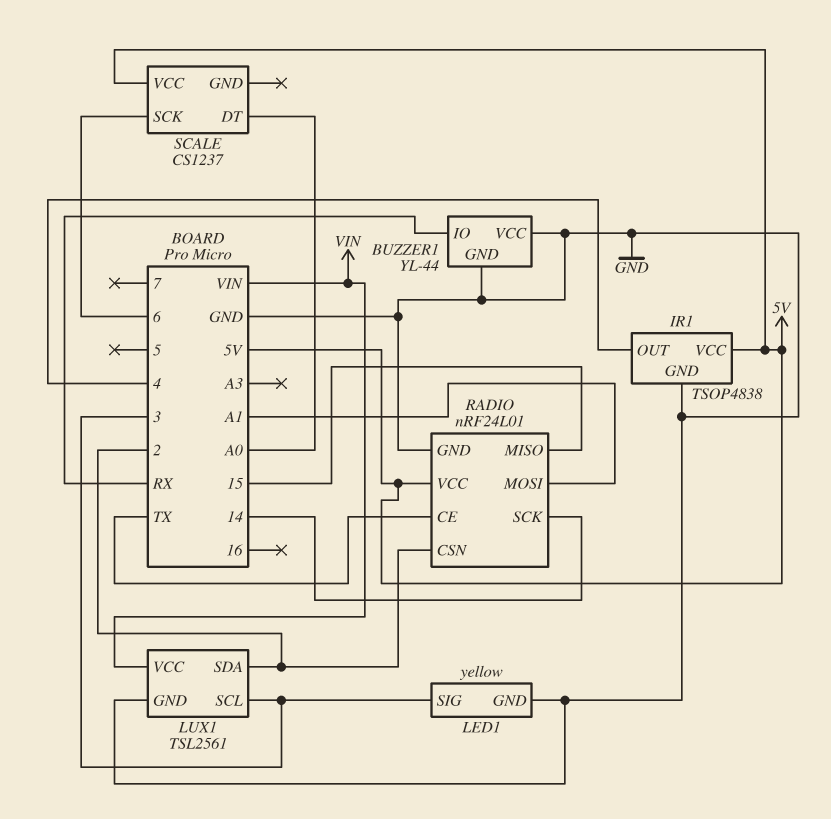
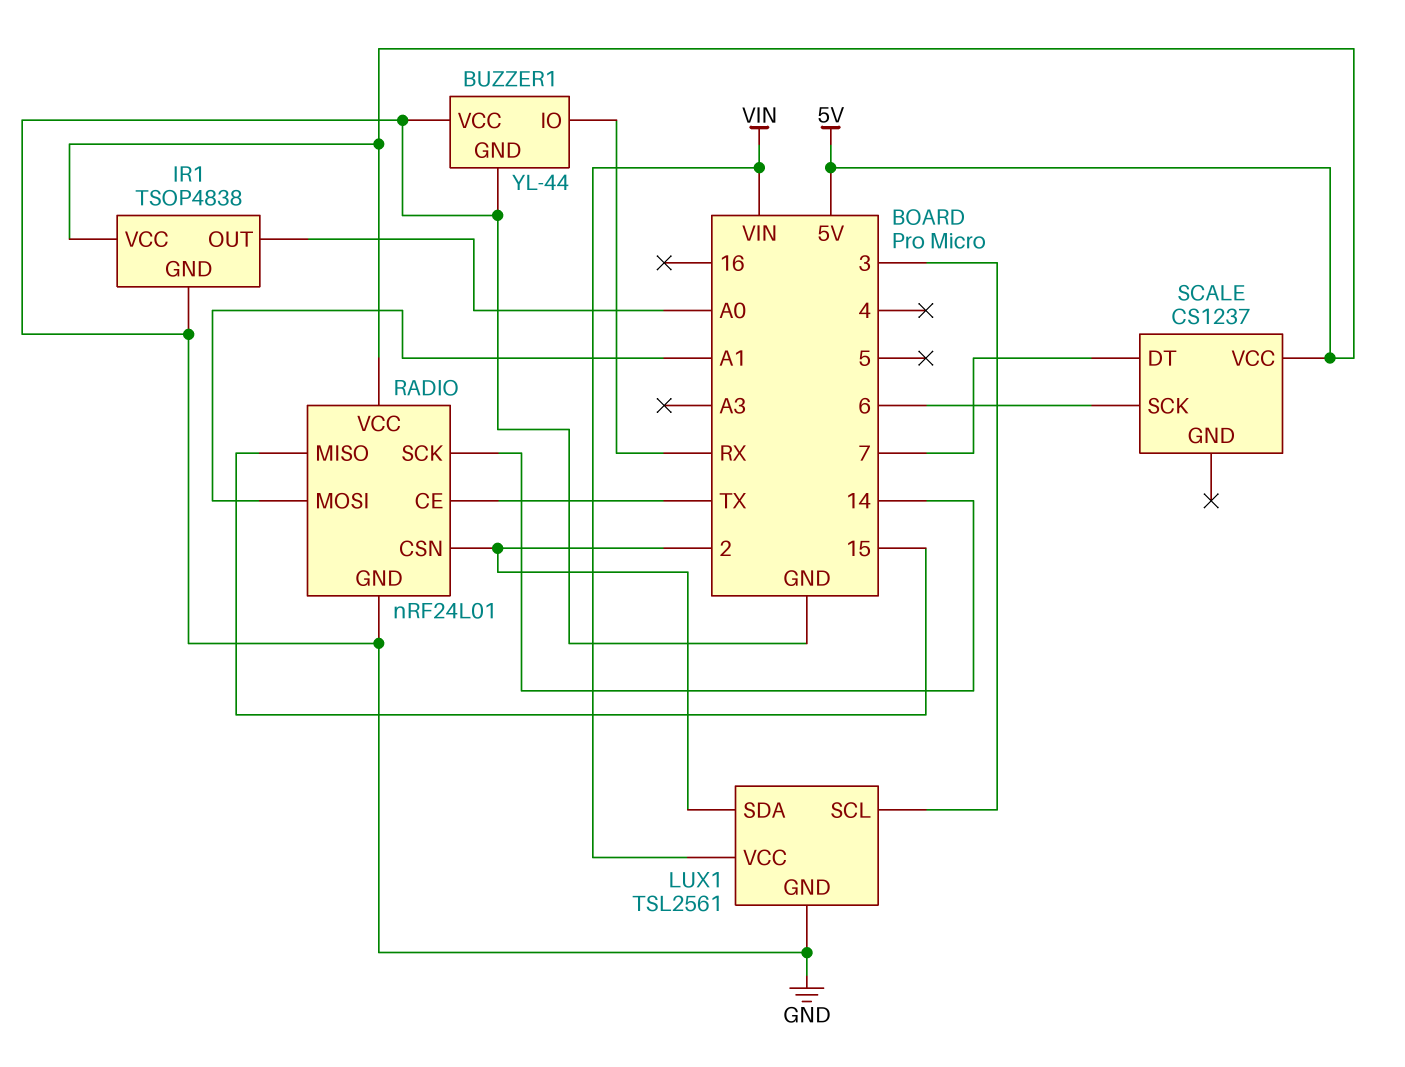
IR1 pin OUT: 4 -> A0
LED1: yellow -> none
LED1 pin GND: GND -> none
LED1 pin SIG: 3 -> none
SCALE pin DT: A0 -> 7

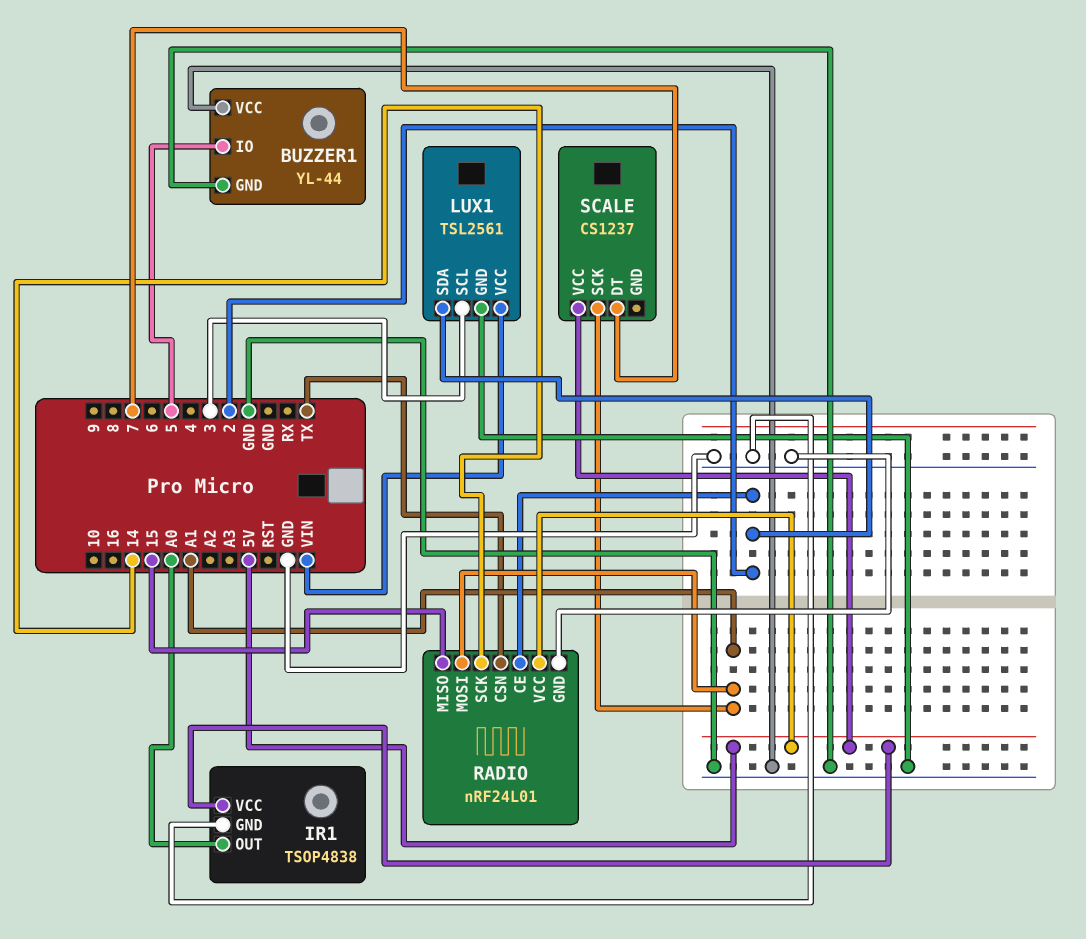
BUZZER1 pin IO: RX -> 5
RADIO pin CE: TX -> 2
RADIO pin CSN: 2 -> TX
SCALE pin SCK: 6 -> A1

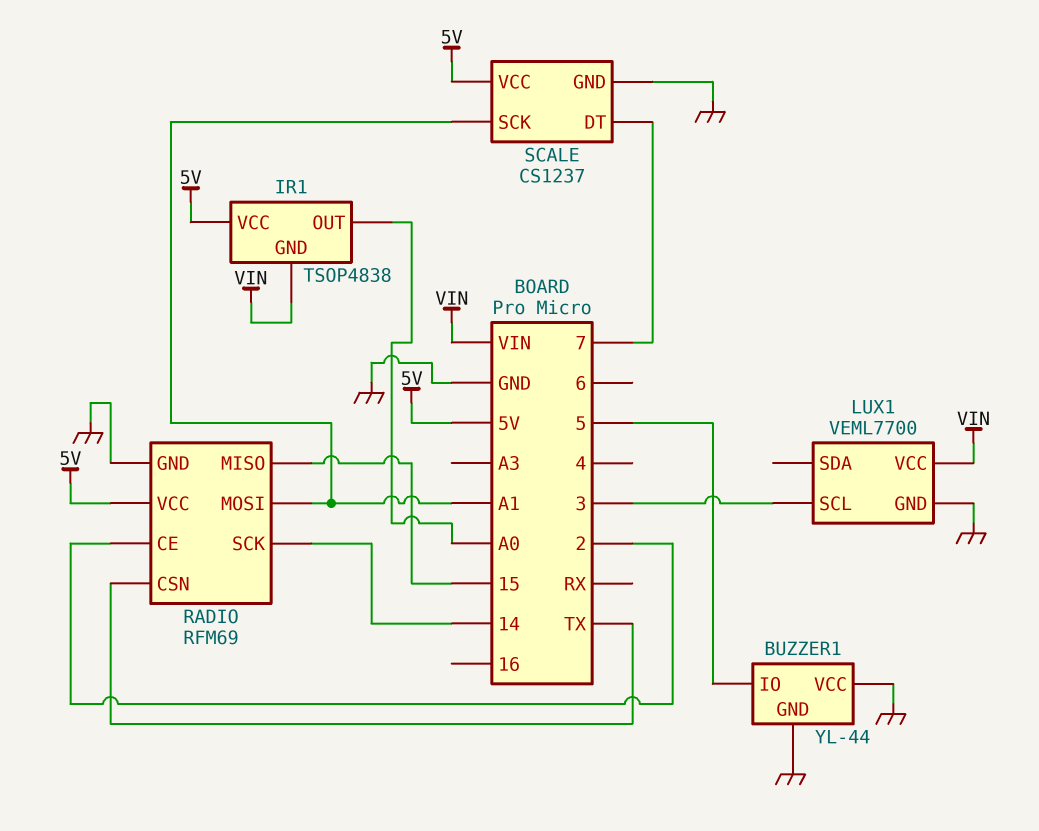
IR1 pin GND: GND -> VIN
LUX1: TSL2561 -> VEML7700
LUX1 pin SDA: 2 -> none
RADIO: nRF24L01 -> RFM69
SCALE pin GND: none -> GND

